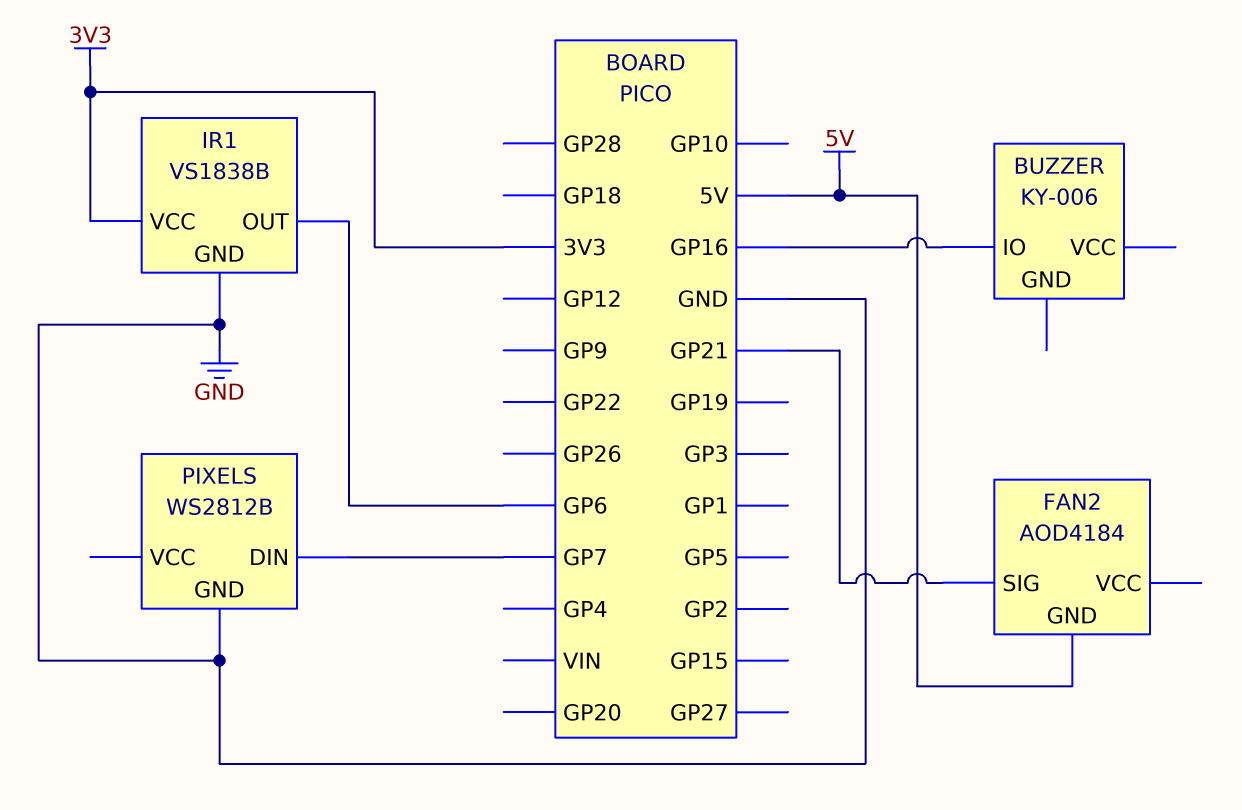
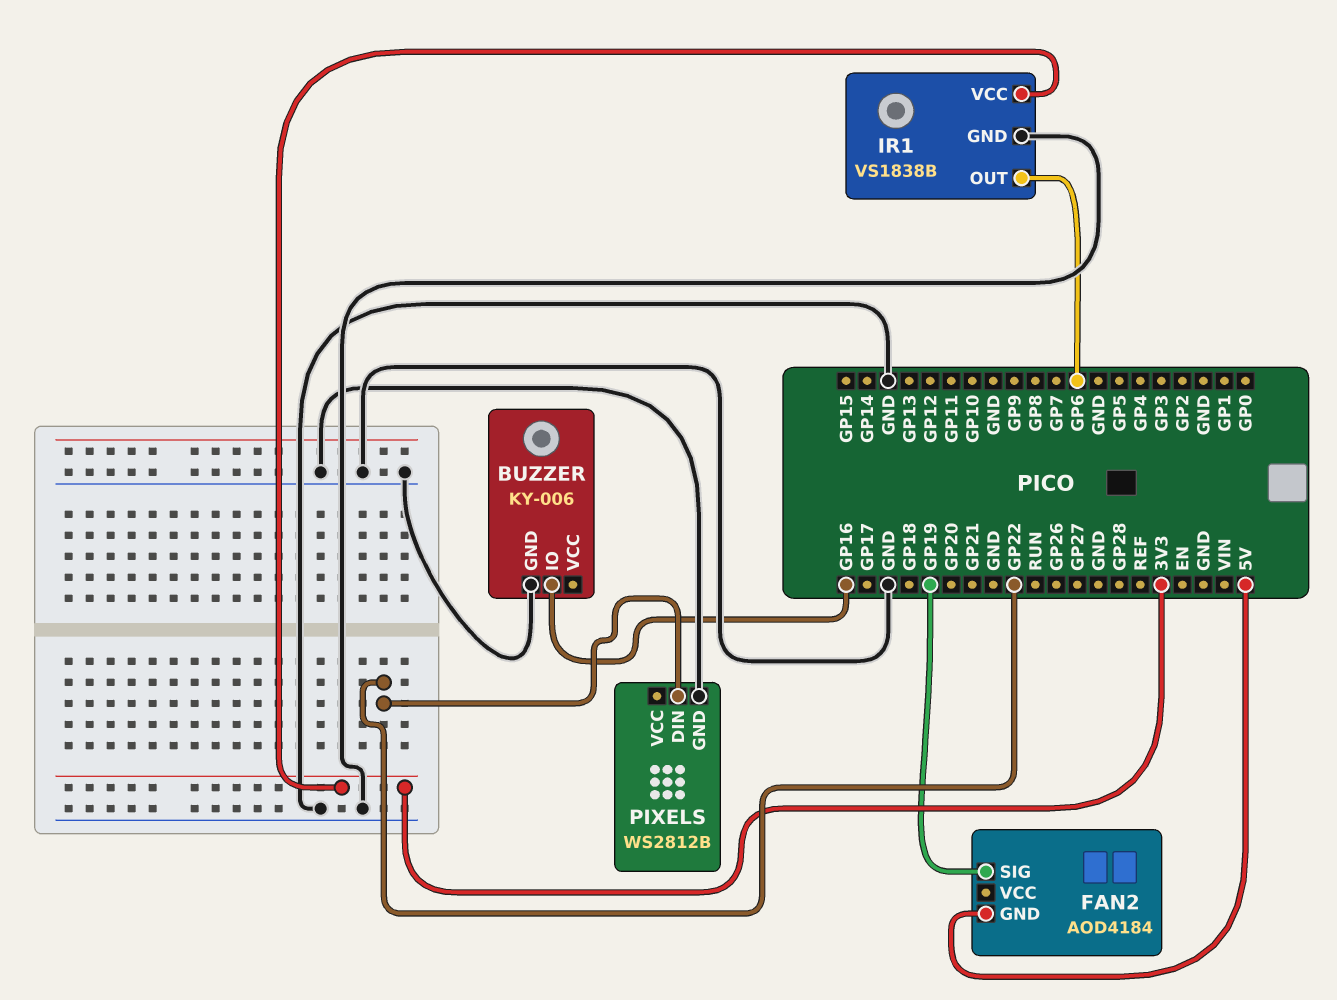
BUZZER pin GND: none -> GND
FAN2 pin SIG: GP21 -> GP19
PIXELS pin DIN: GP7 -> GP22

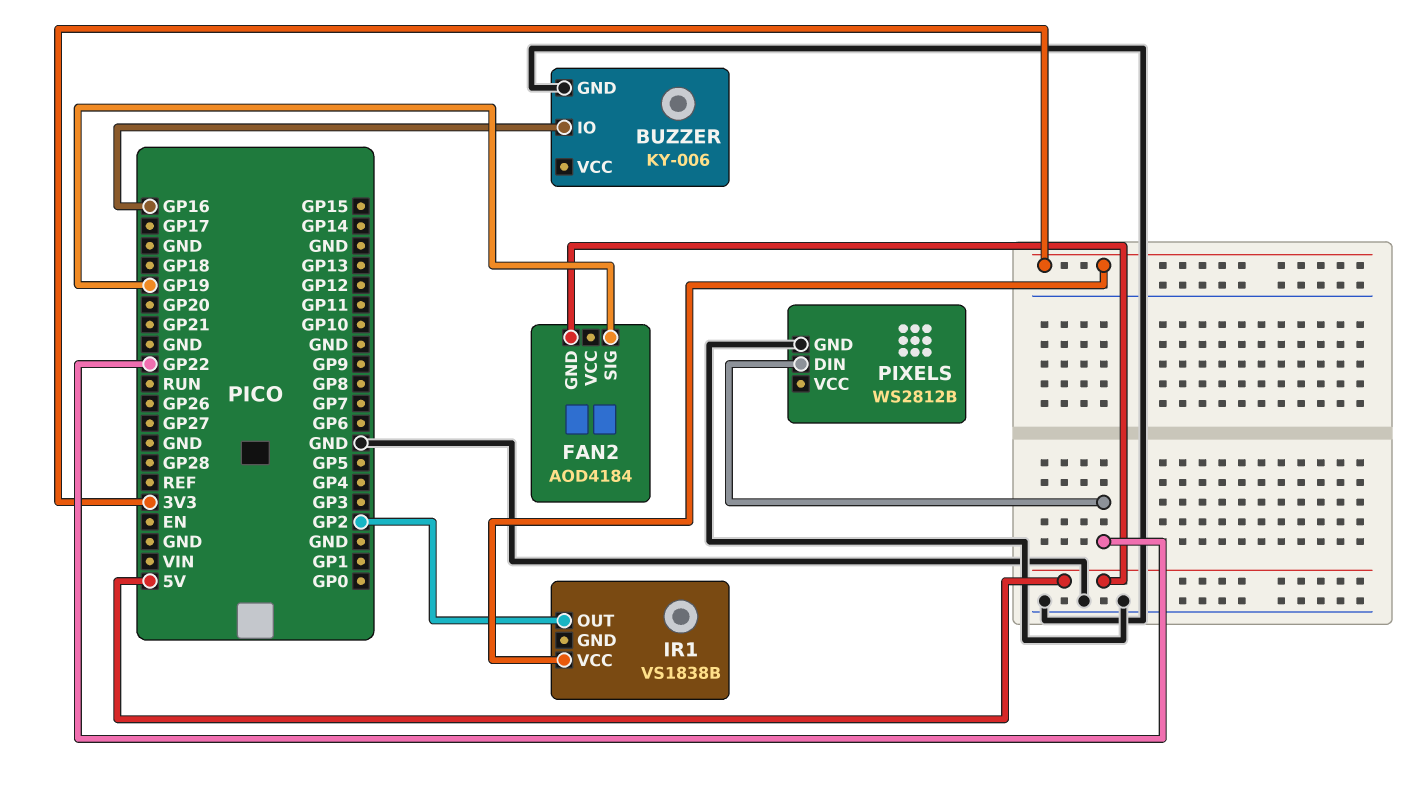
IR1 pin GND: GND -> none
IR1 pin OUT: GP6 -> GP2

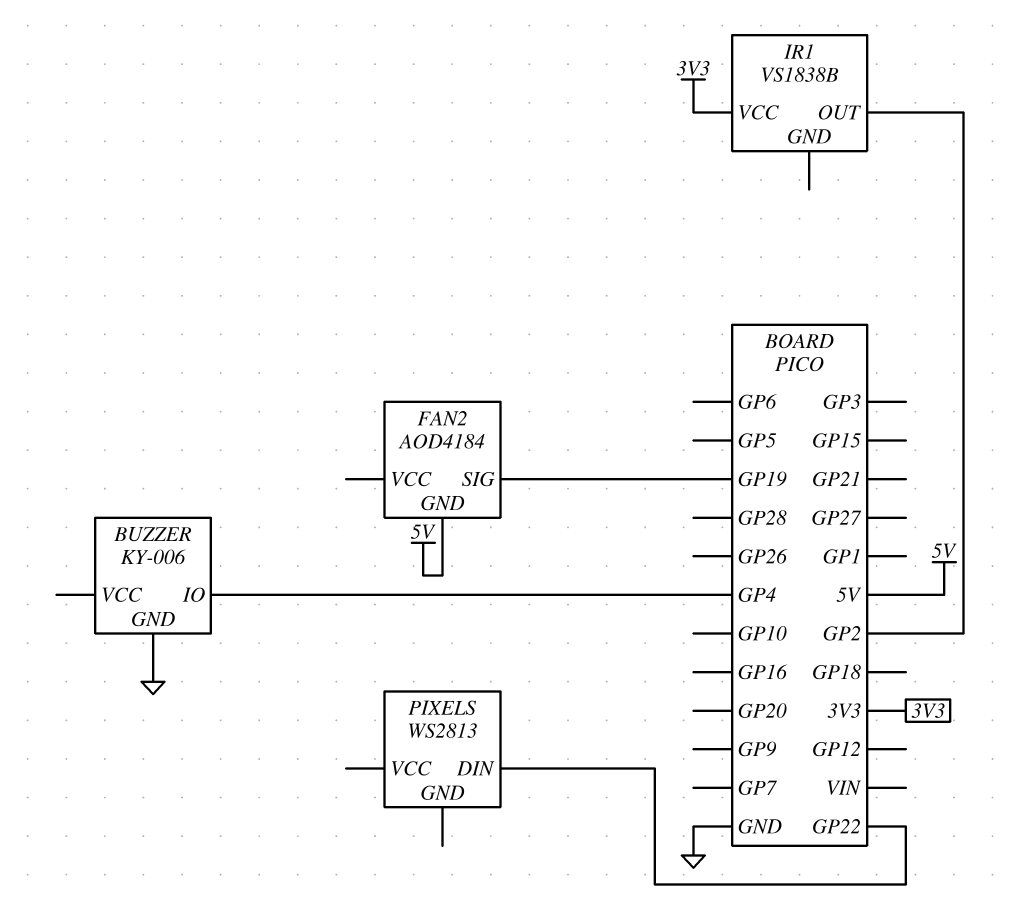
BUZZER pin IO: GP16 -> GP4
PIXELS: WS2812B -> WS2813
PIXELS pin GND: GND -> none

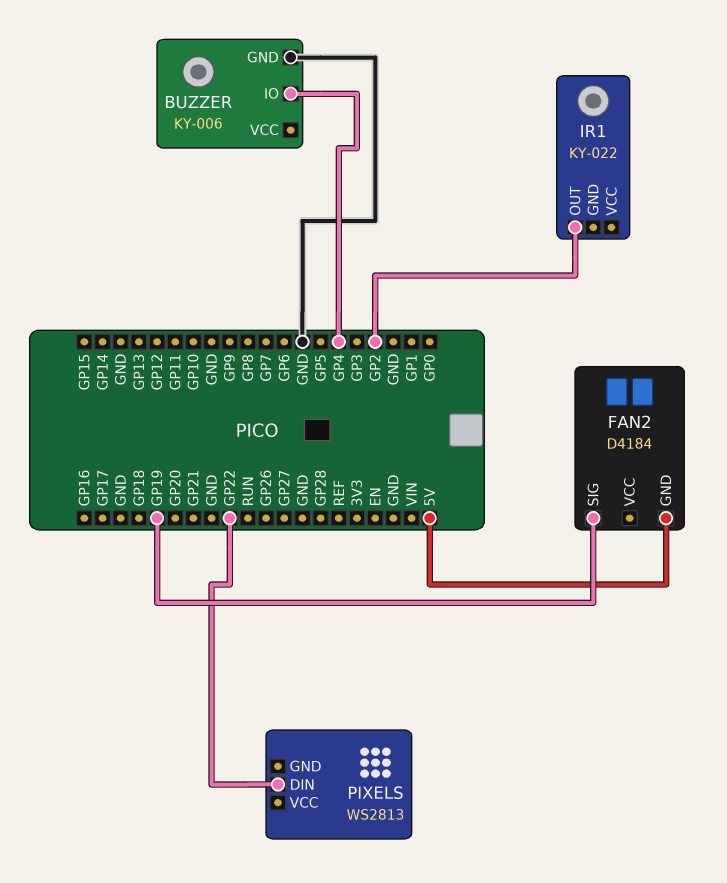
FAN2: AOD4184 -> D4184
IR1: VS1838B -> KY-022
IR1 pin VCC: 3V3 -> none

